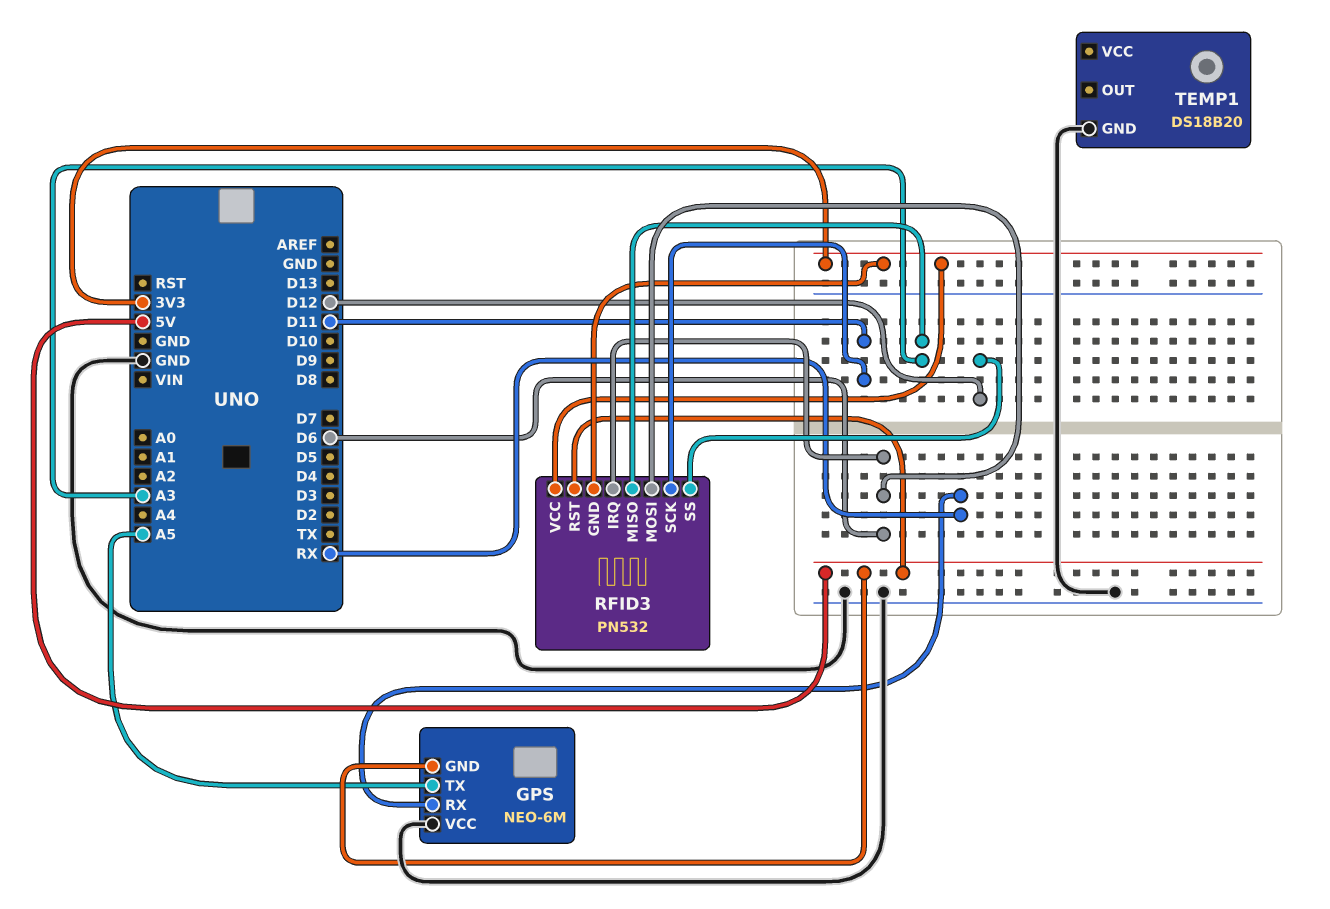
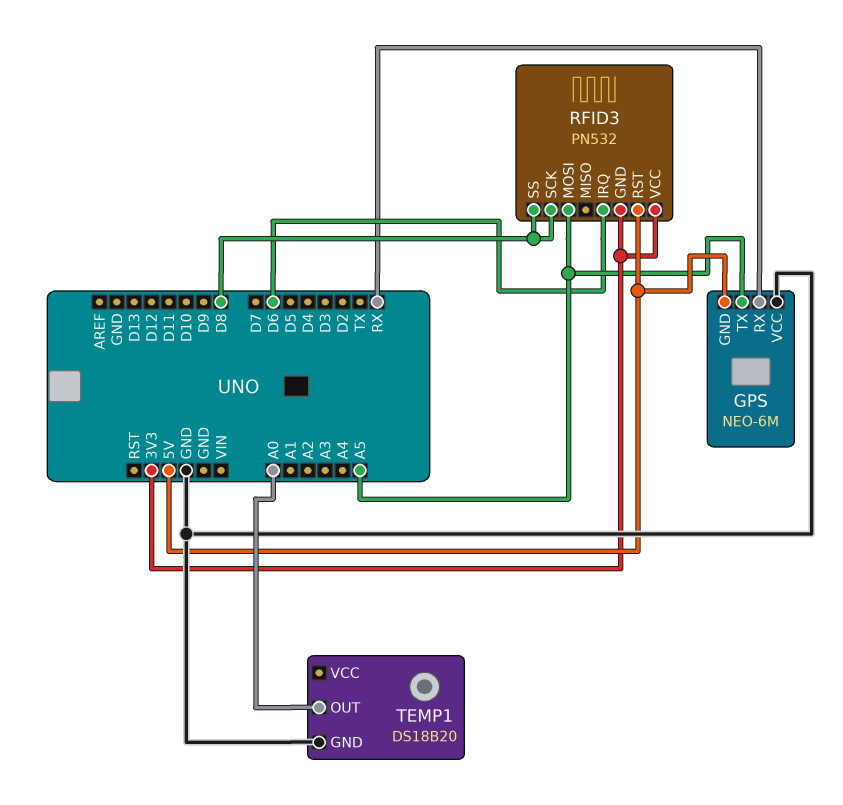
RFID3 pin MISO: A3 -> none
RFID3 pin MOSI: D6 -> A5
RFID3 pin SCK: D11 -> D8
RFID3 pin SS: D12 -> D8
TEMP1 pin OUT: none -> A0

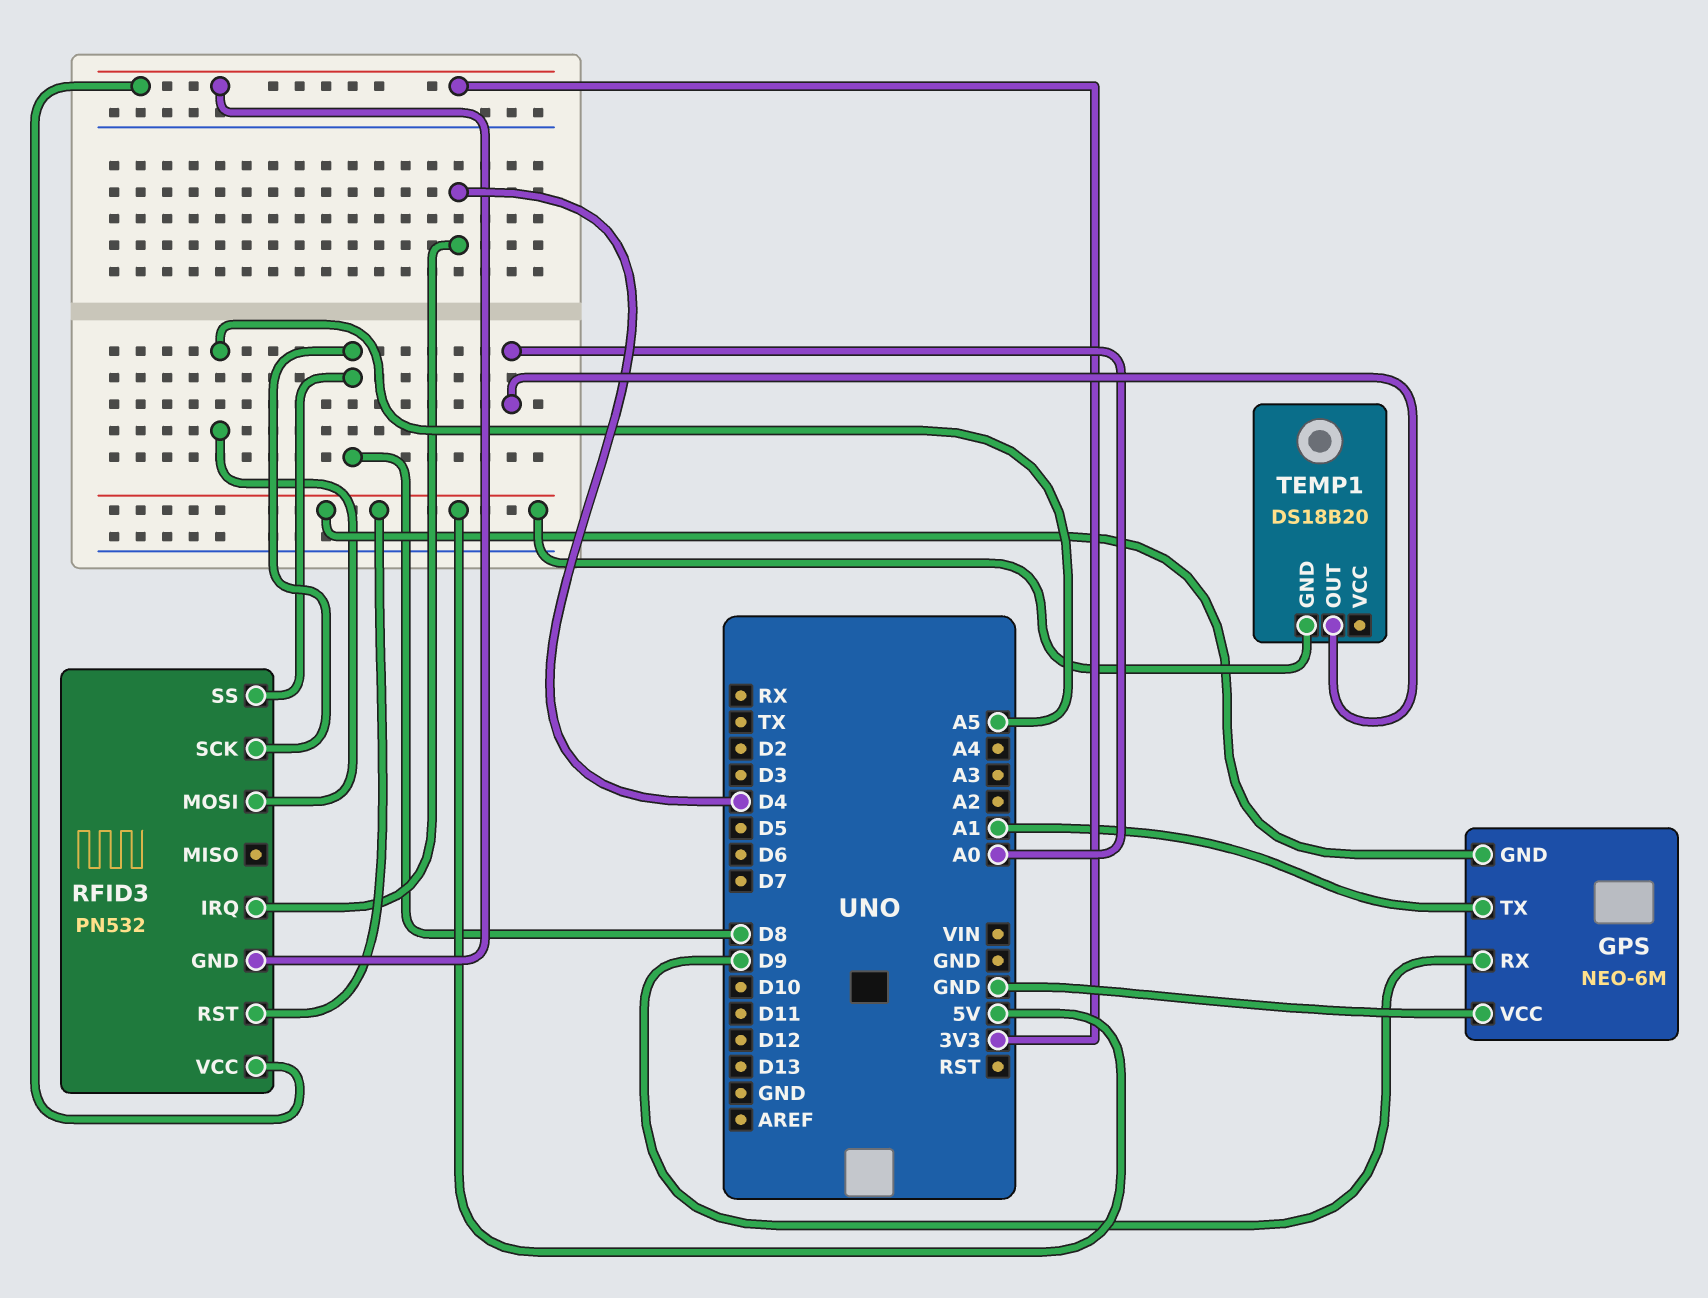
GPS pin RX: RX -> D9
GPS pin TX: A5 -> A1
RFID3 pin IRQ: D6 -> D4
TEMP1 pin GND: GND -> 5V

